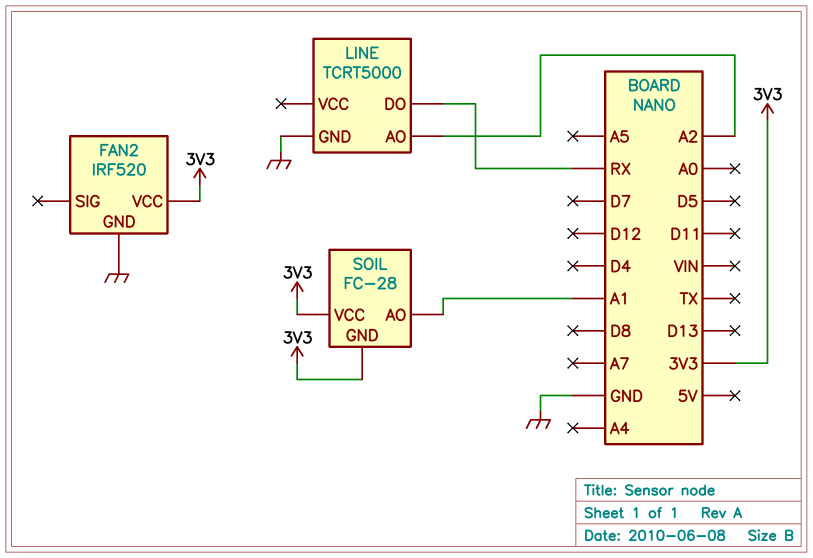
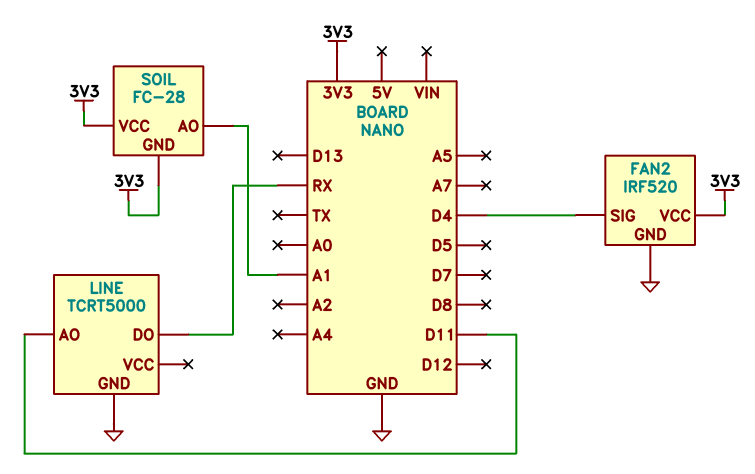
FAN2 pin SIG: none -> D4
LINE pin AO: A2 -> D11

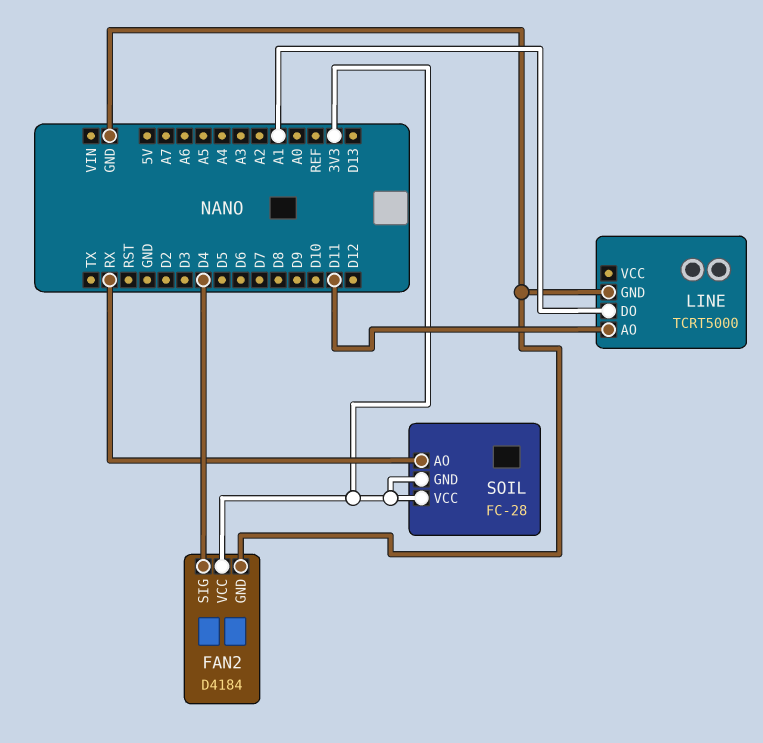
FAN2: IRF520 -> D4184
LINE pin DO: RX -> A1
SOIL pin AO: A1 -> RX

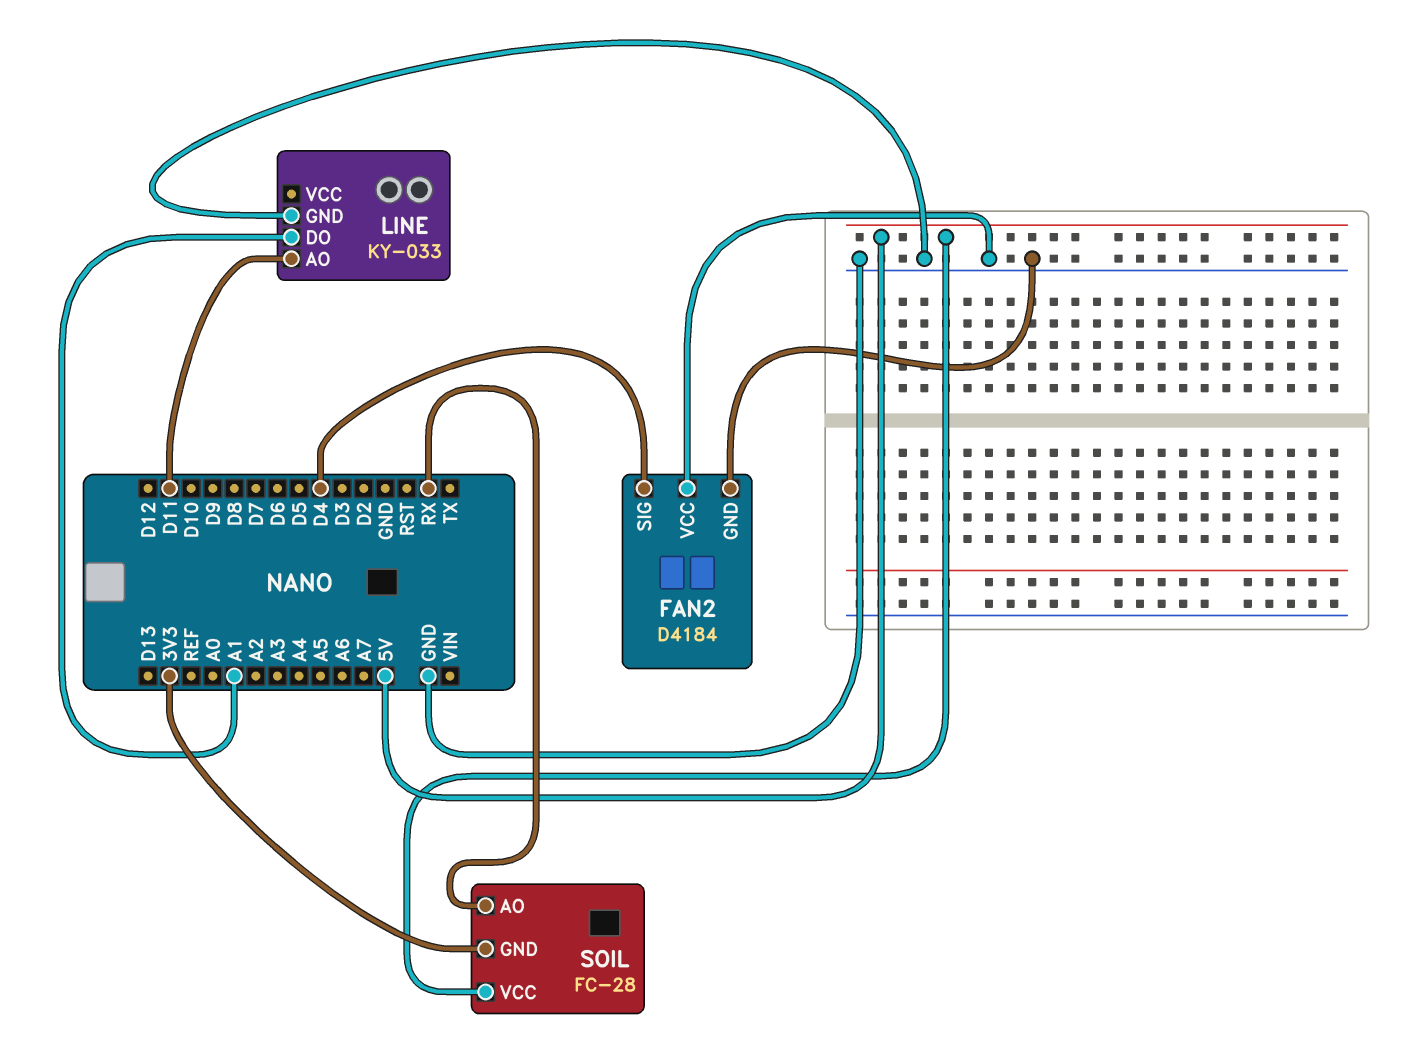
FAN2 pin VCC: 3V3 -> GND
LINE: TCRT5000 -> KY-033
SOIL pin VCC: 3V3 -> 5V

